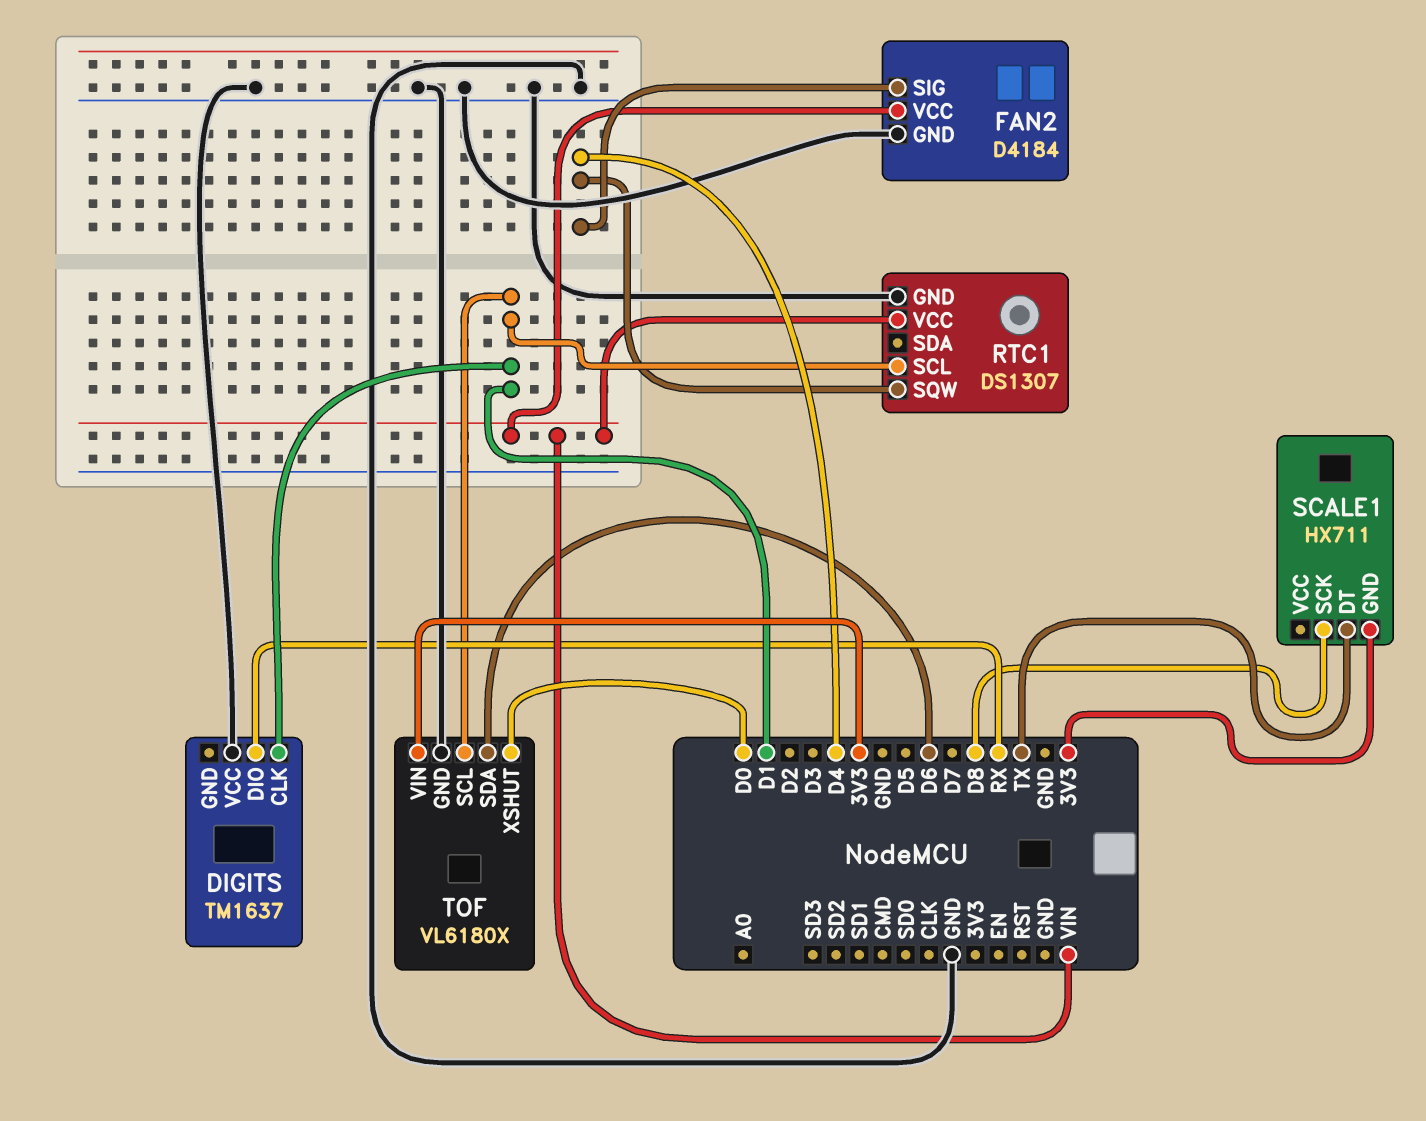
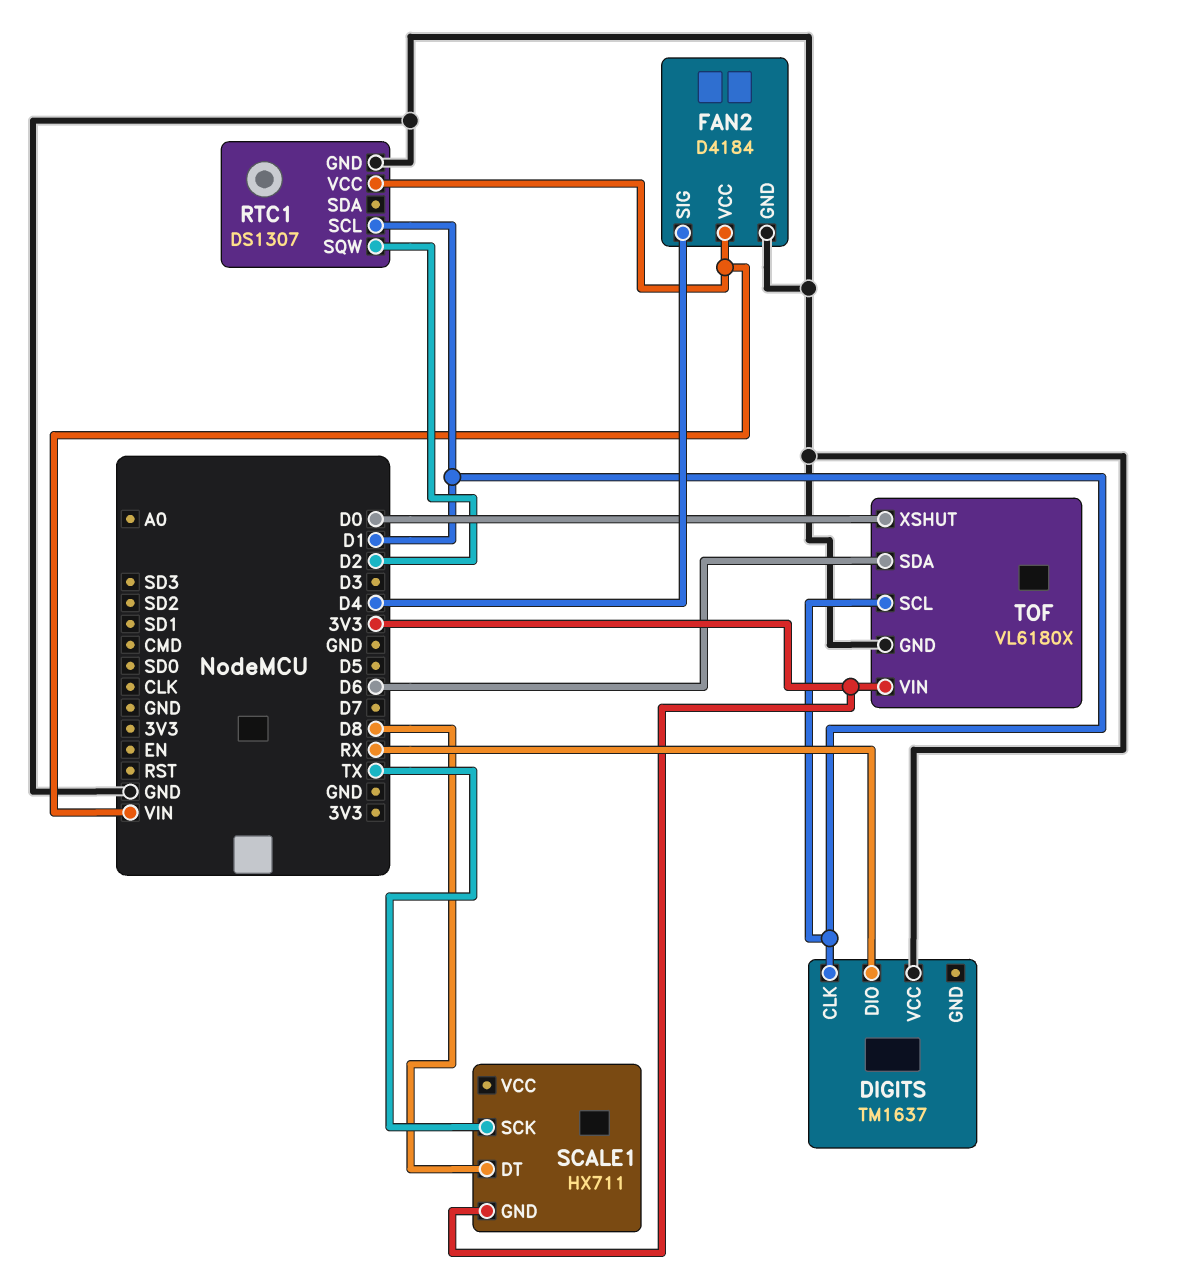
RTC1 pin SQW: D4 -> D2
SCALE1 pin DT: TX -> D8
SCALE1 pin SCK: D8 -> TX

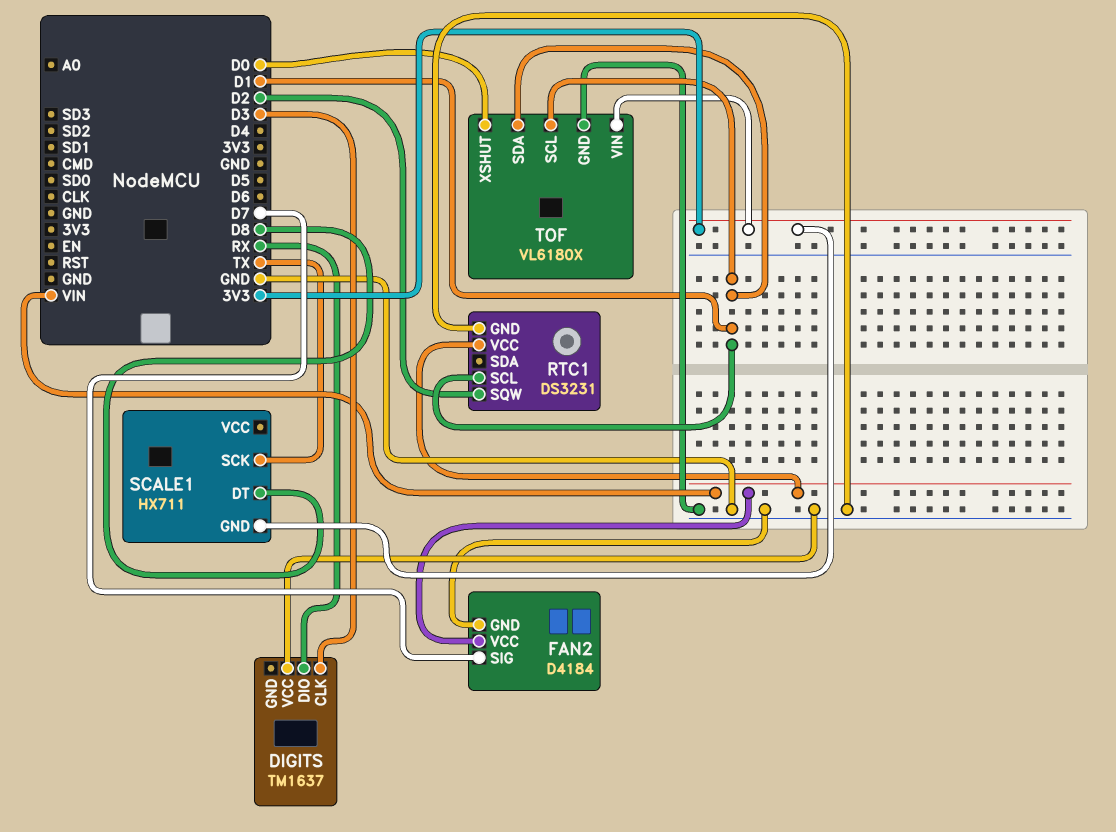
DIGITS pin CLK: D1 -> D3
FAN2 pin SIG: D4 -> D7
RTC1: DS1307 -> DS3231
TOF pin SDA: D6 -> D1

